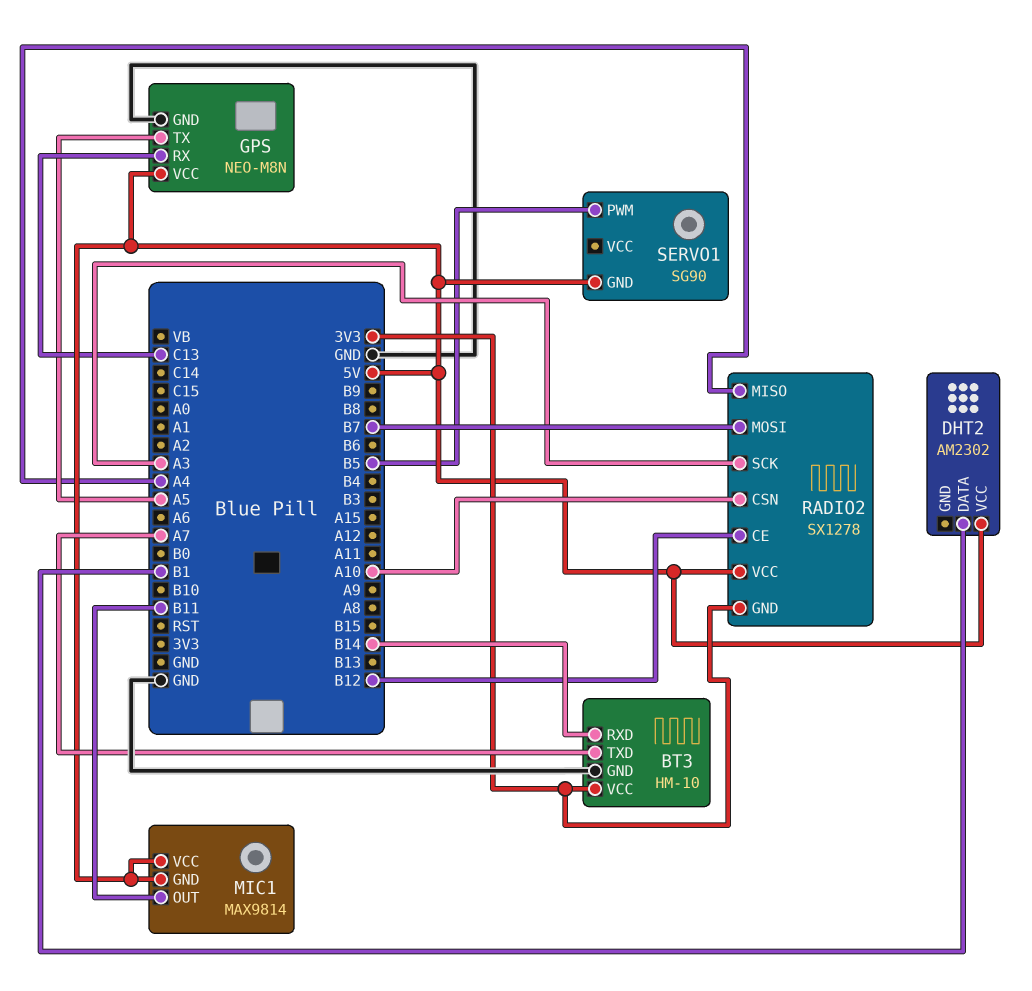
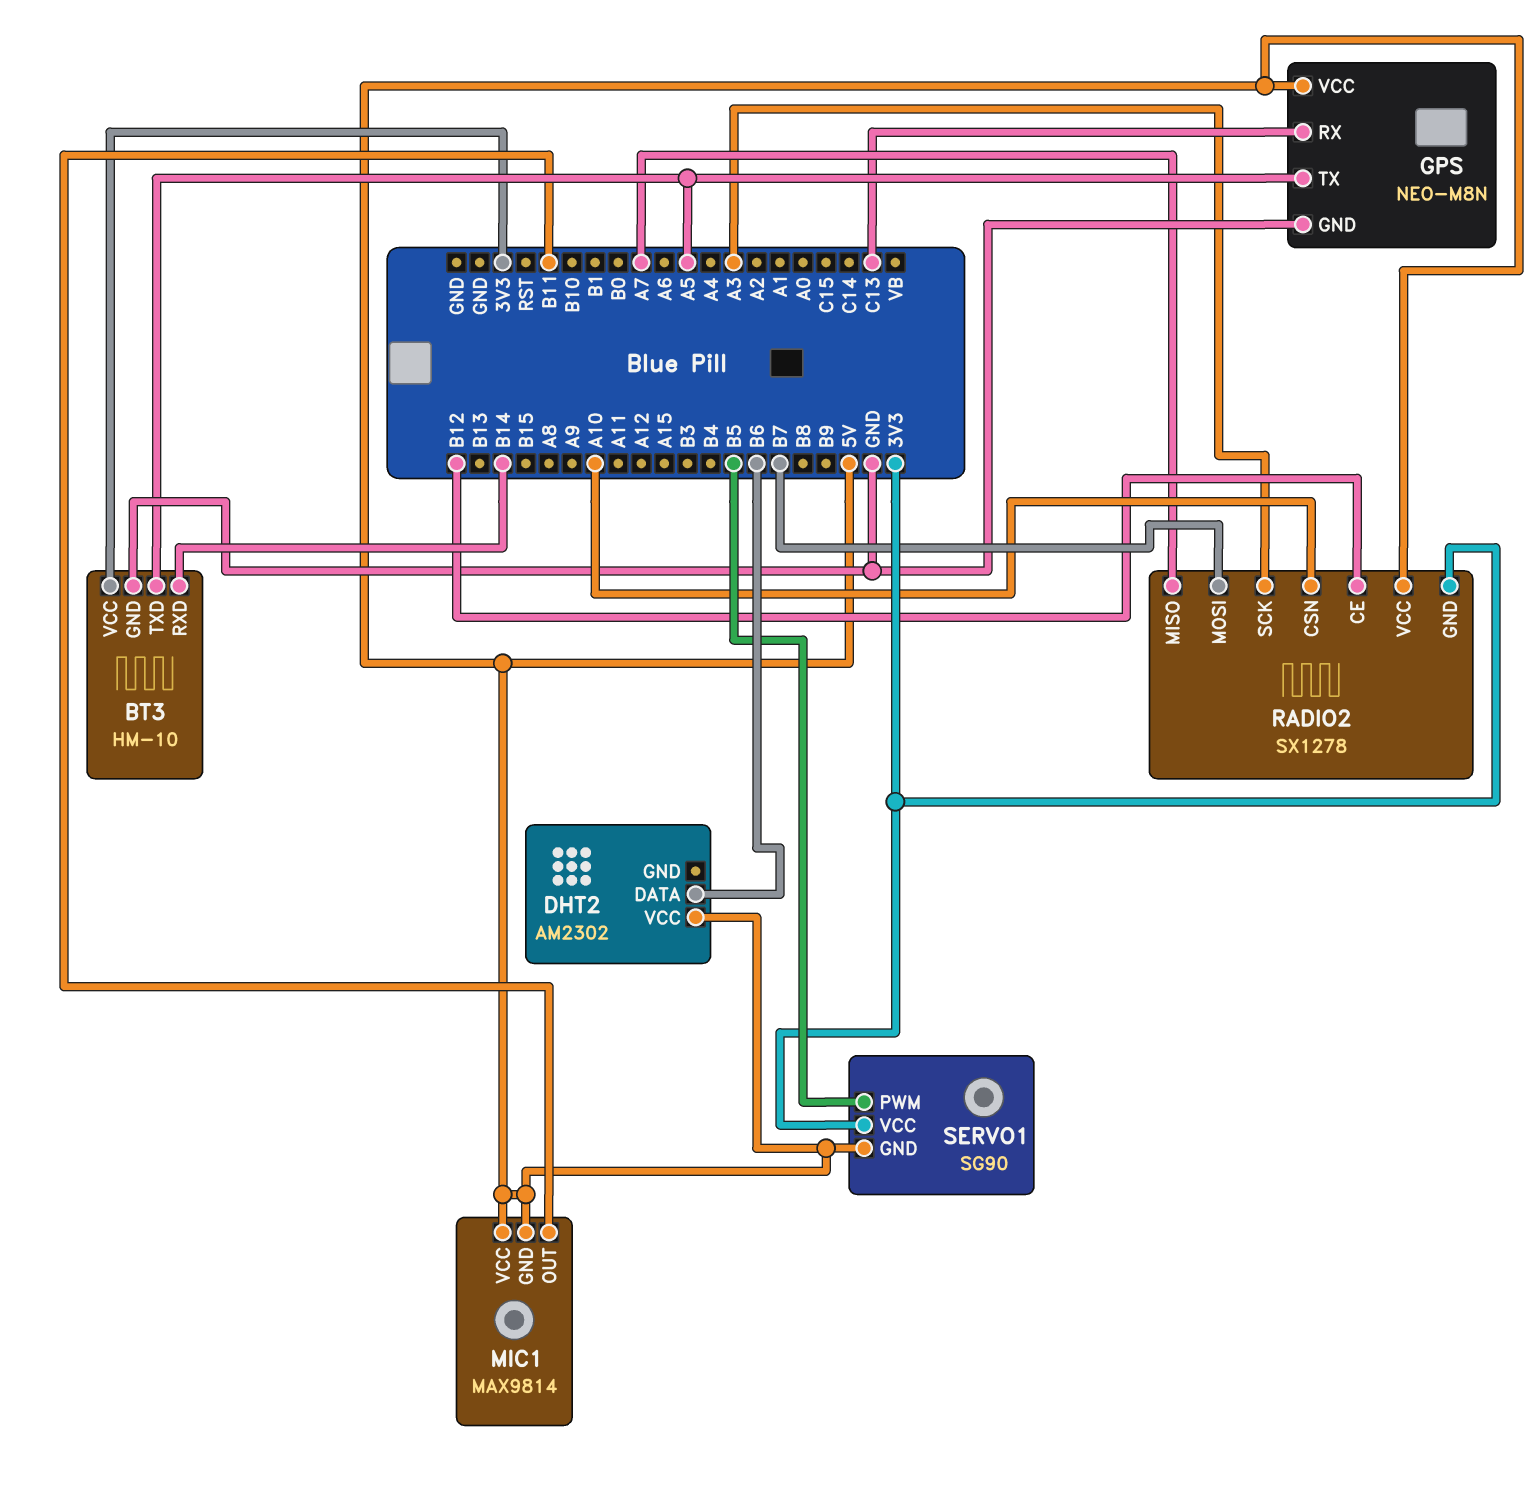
BT3 pin TXD: A7 -> A5
DHT2 pin DATA: B1 -> B6
RADIO2 pin MISO: A4 -> A7
SERVO1 pin VCC: none -> 3V3

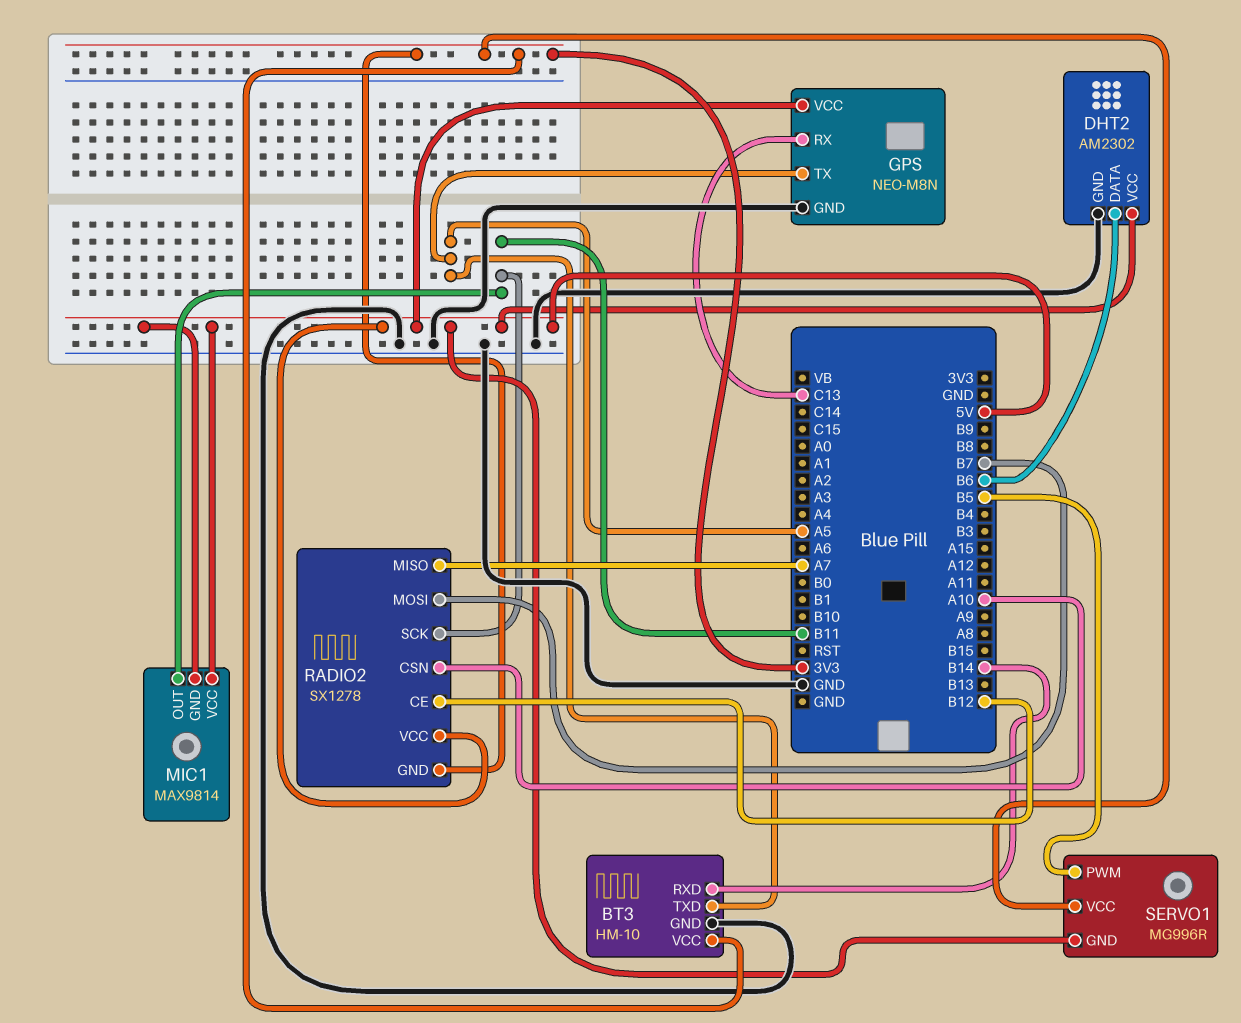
DHT2 pin GND: none -> GND
RADIO2 pin SCK: A3 -> B11
SERVO1: SG90 -> MG996R

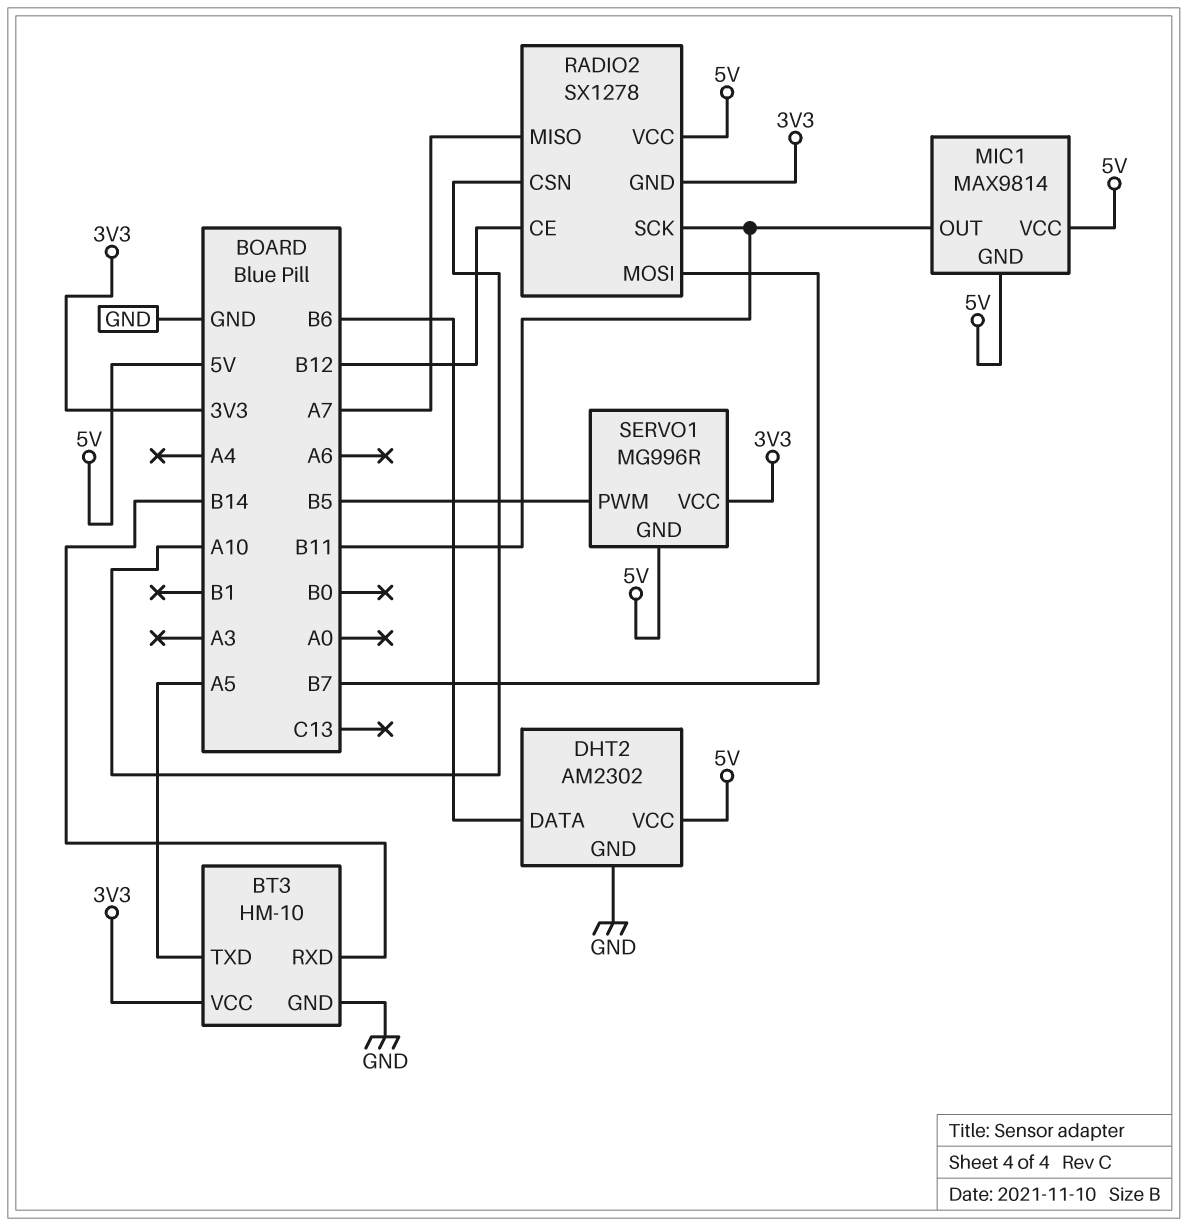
GPS: NEO-M8N -> none
GPS pin GND: GND -> none
GPS pin RX: C13 -> none
GPS pin TX: A5 -> none
GPS pin VCC: 5V -> none

